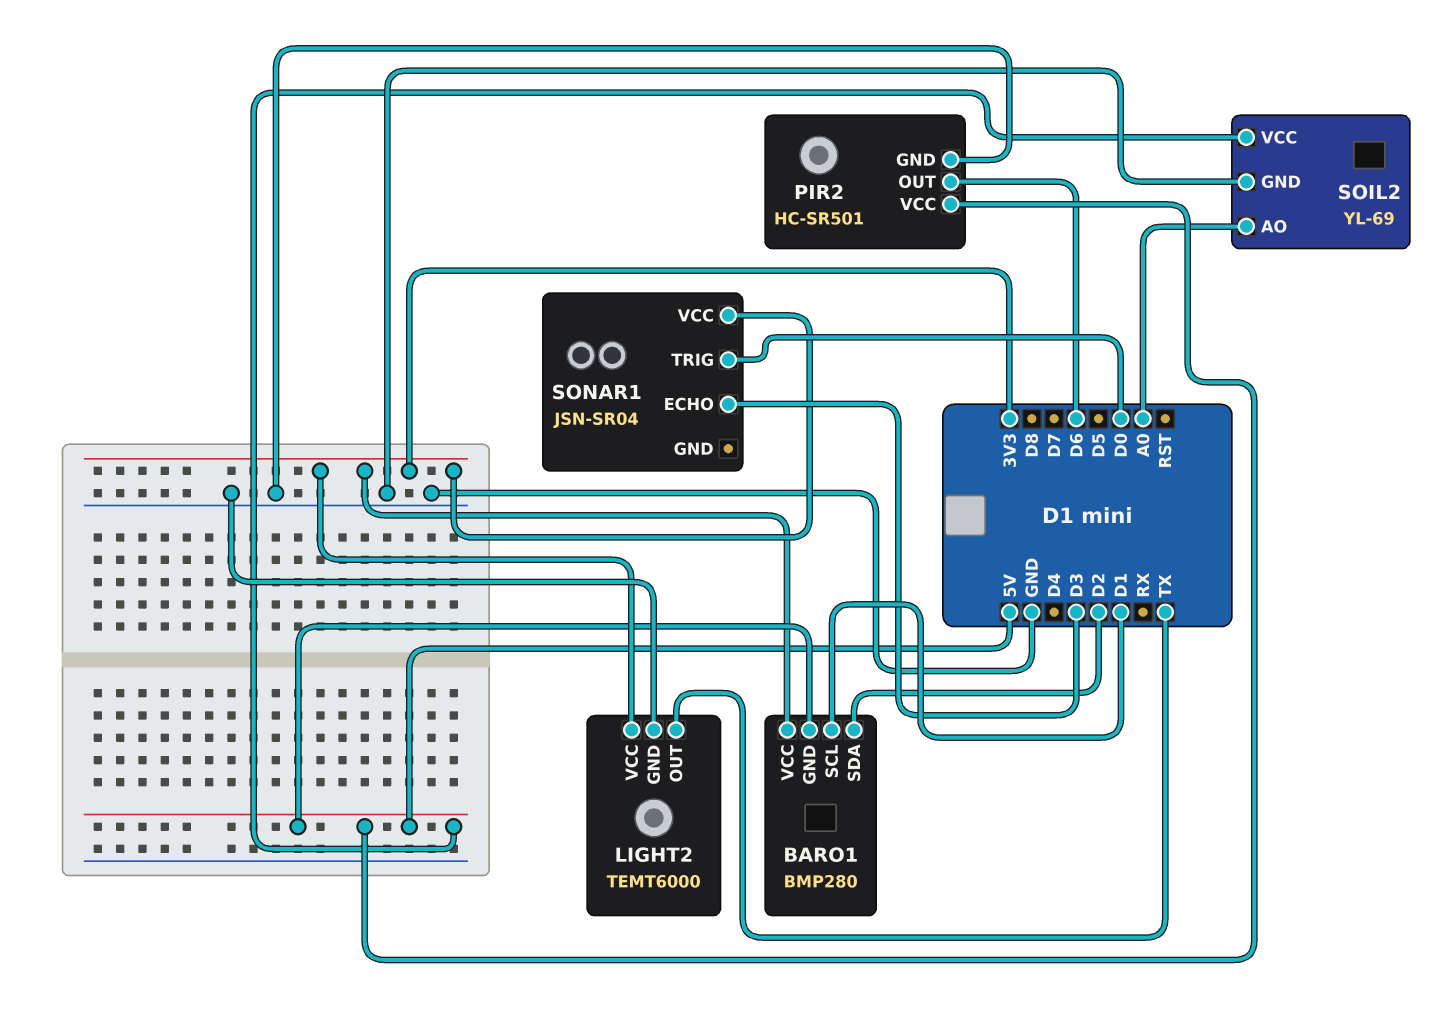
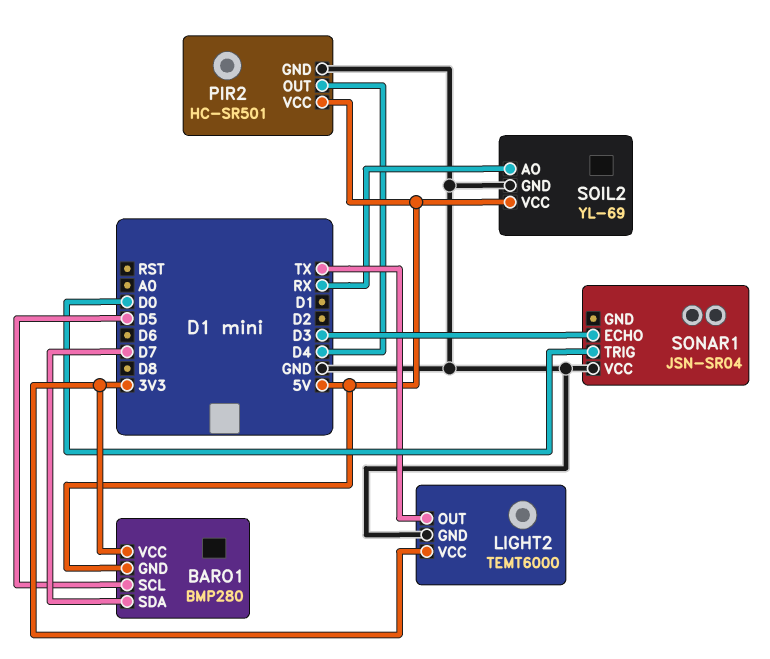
BARO1 pin SCL: D1 -> D5
BARO1 pin SDA: D2 -> D7
PIR2 pin OUT: D6 -> D4
SOIL2 pin AO: A0 -> RX
SONAR1 pin VCC: 3V3 -> GND

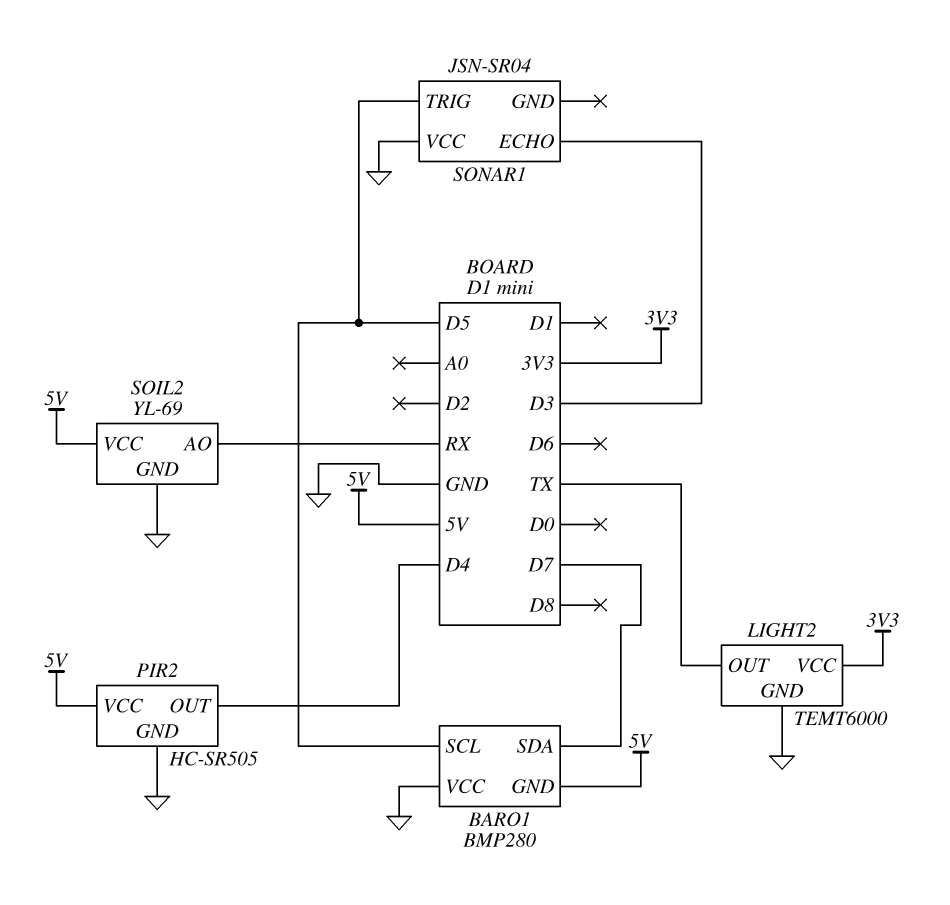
BARO1 pin VCC: 3V3 -> GND
PIR2: HC-SR501 -> HC-SR505
SONAR1 pin TRIG: D0 -> D5

